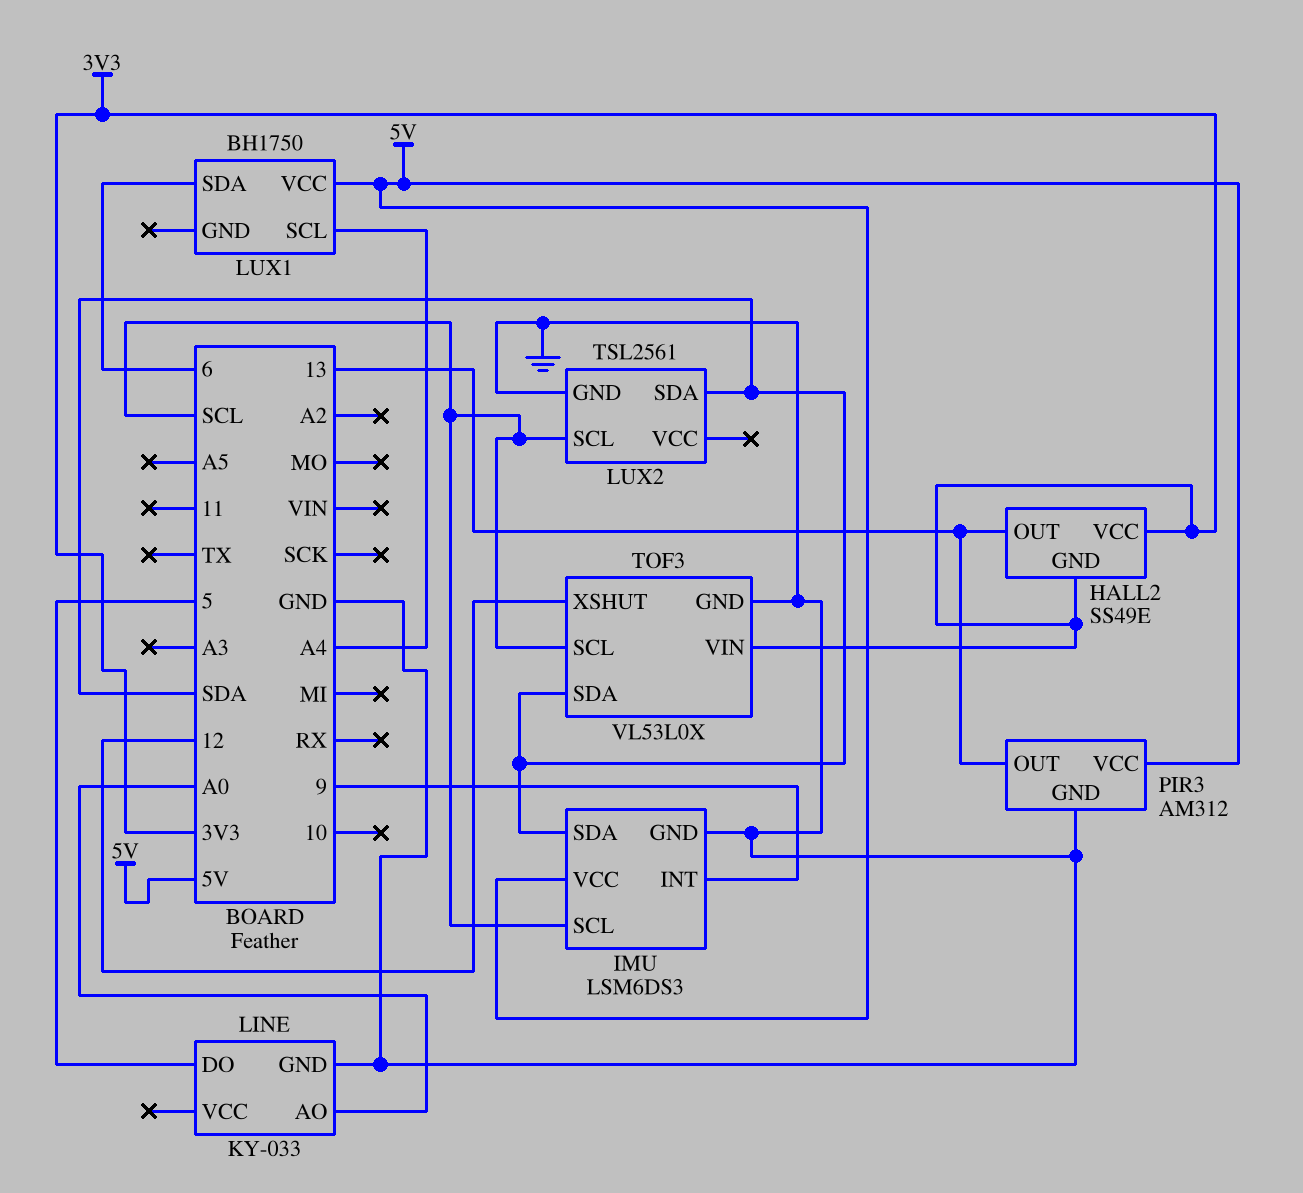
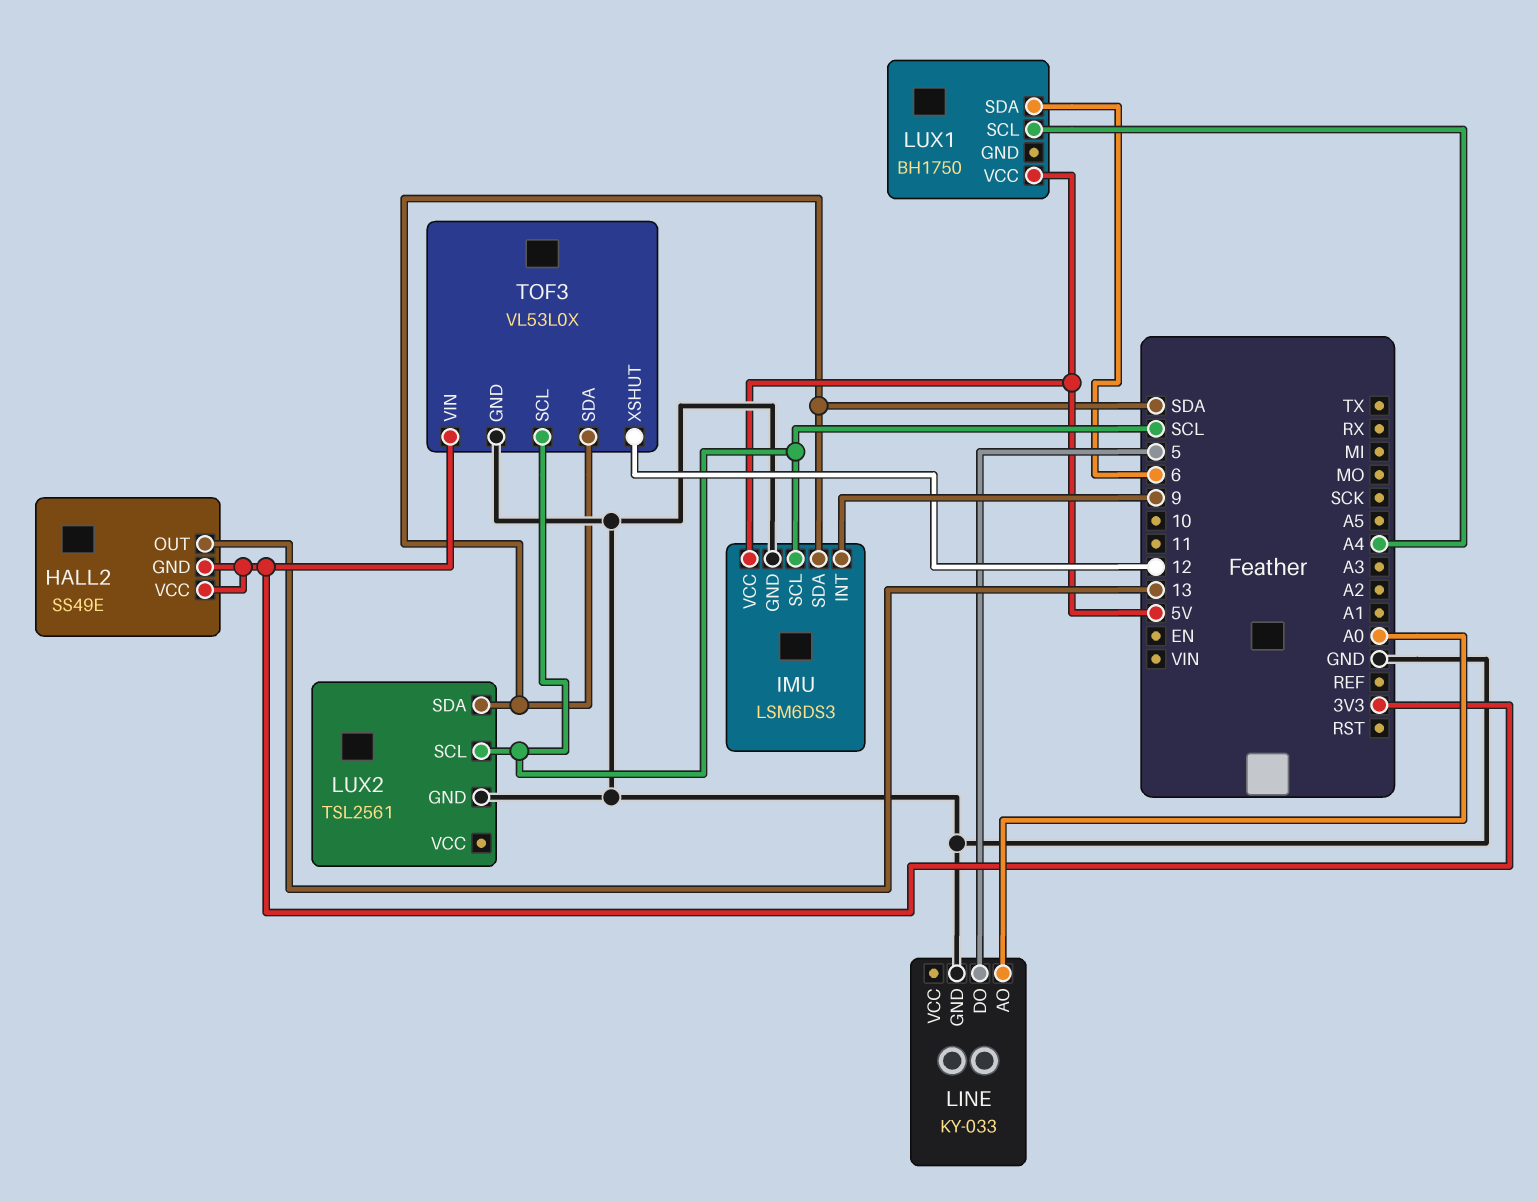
PIR3: AM312 -> none
PIR3 pin GND: GND -> none
PIR3 pin OUT: 13 -> none
PIR3 pin VCC: 5V -> none

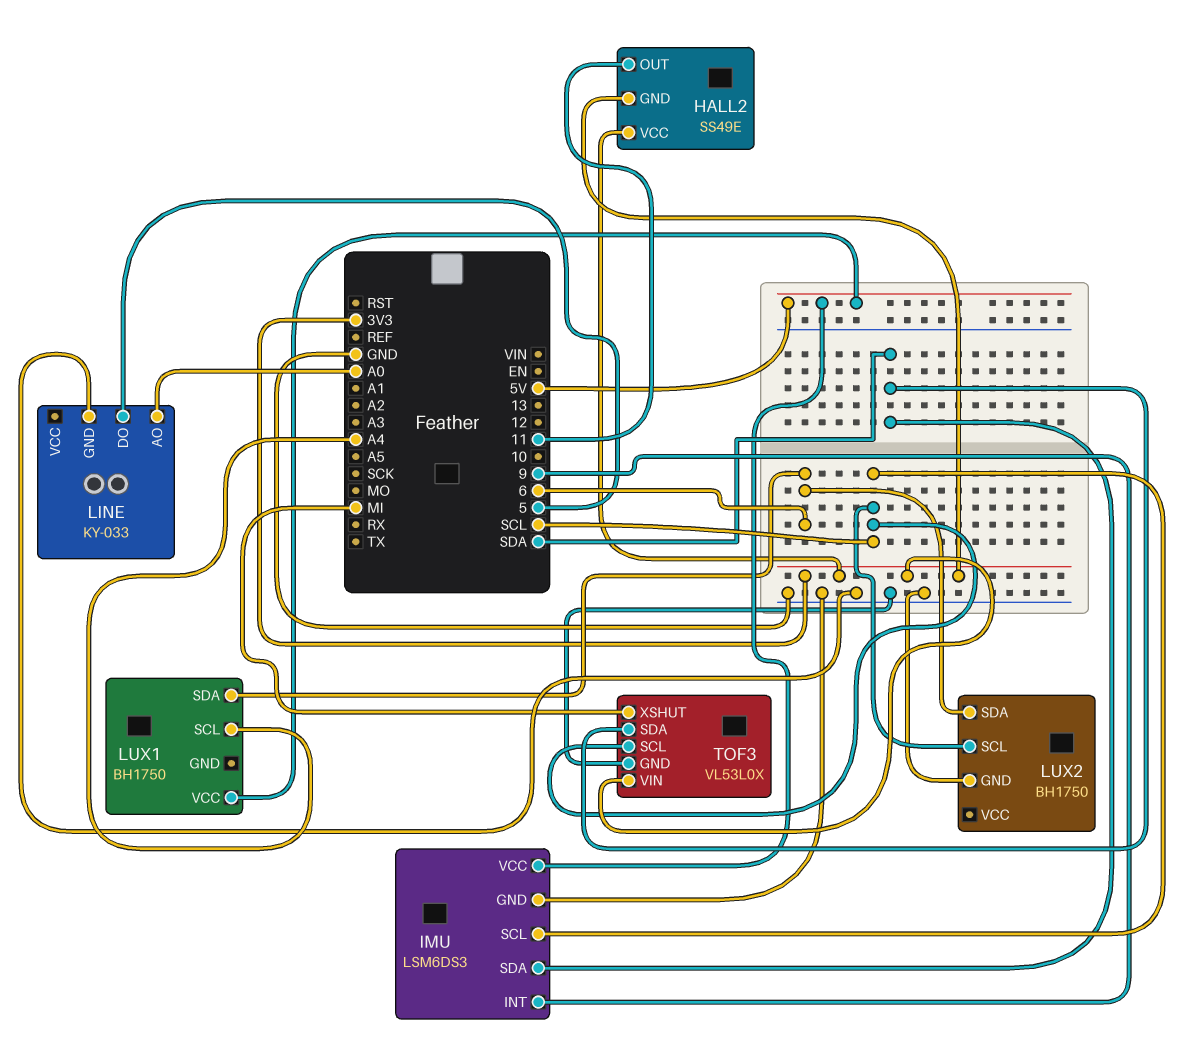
HALL2 pin OUT: 13 -> 11
LUX2: TSL2561 -> BH1750
LUX2 pin SDA: SDA -> 6
TOF3 pin XSHUT: 12 -> MI

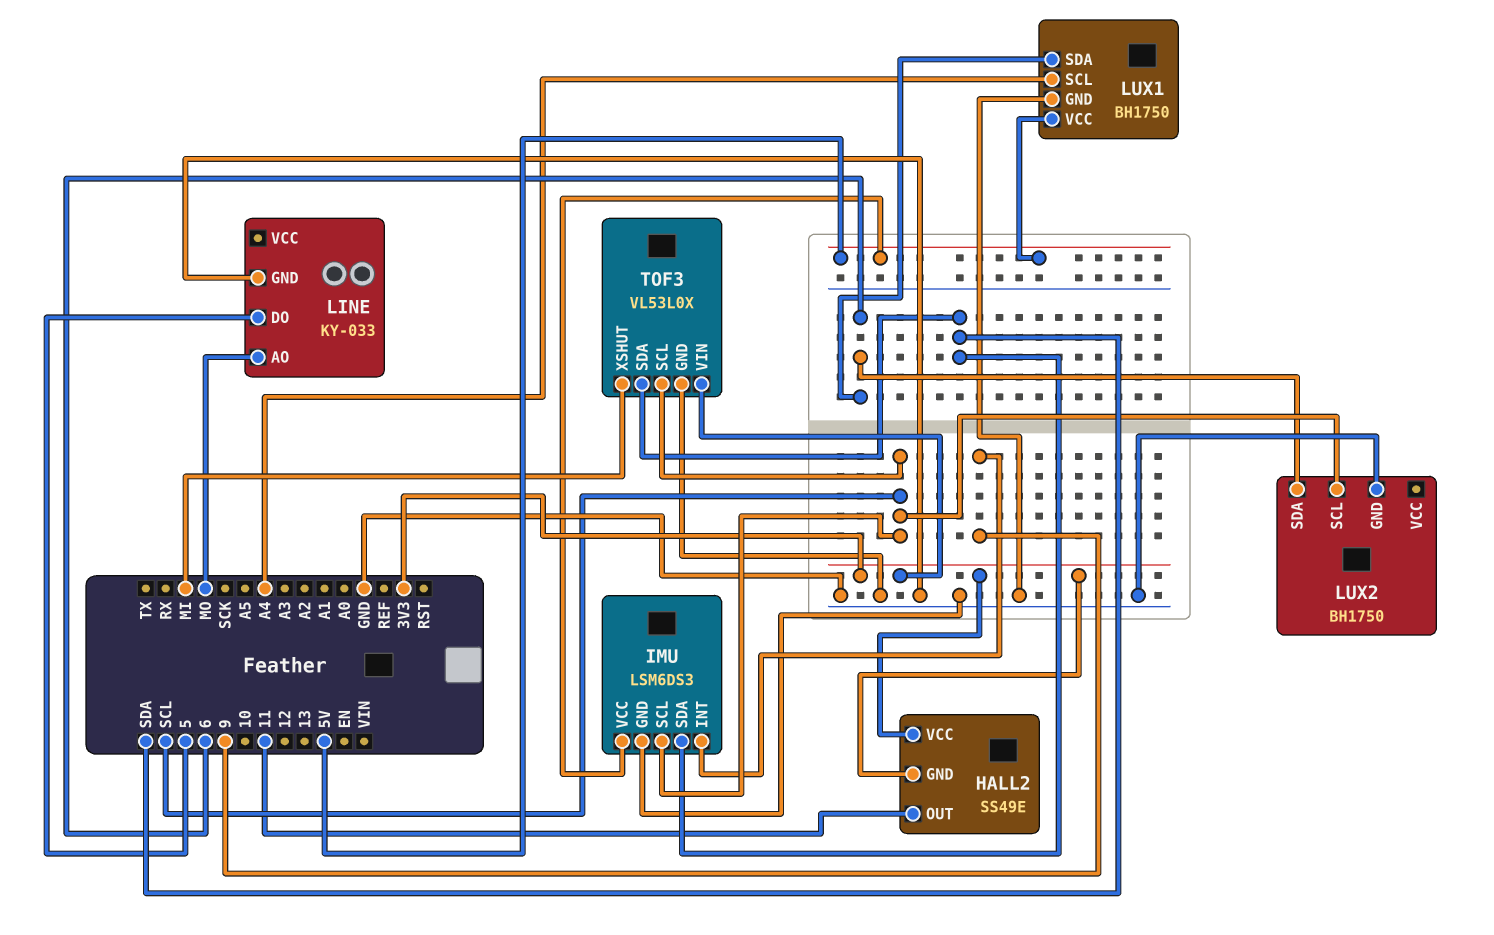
LINE pin AO: A0 -> MO
LUX1 pin GND: none -> GND

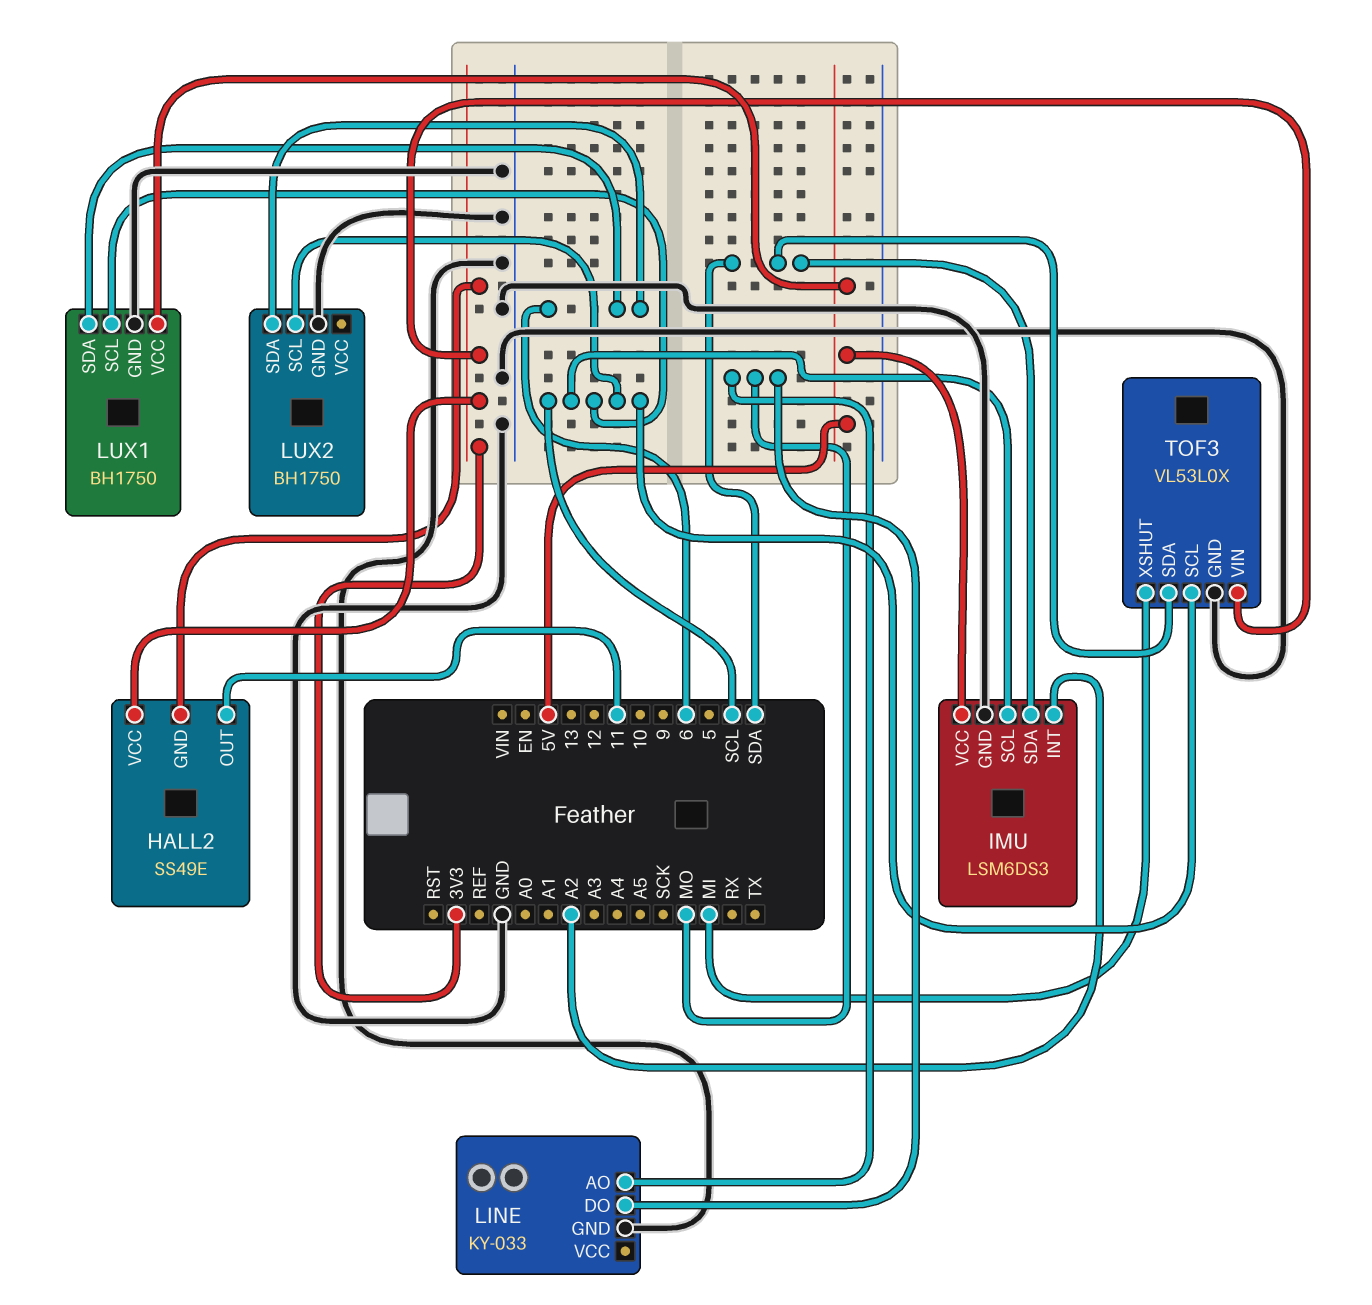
IMU pin INT: 9 -> A2
LINE pin DO: 5 -> MO
LUX1 pin SCL: A4 -> SCL

